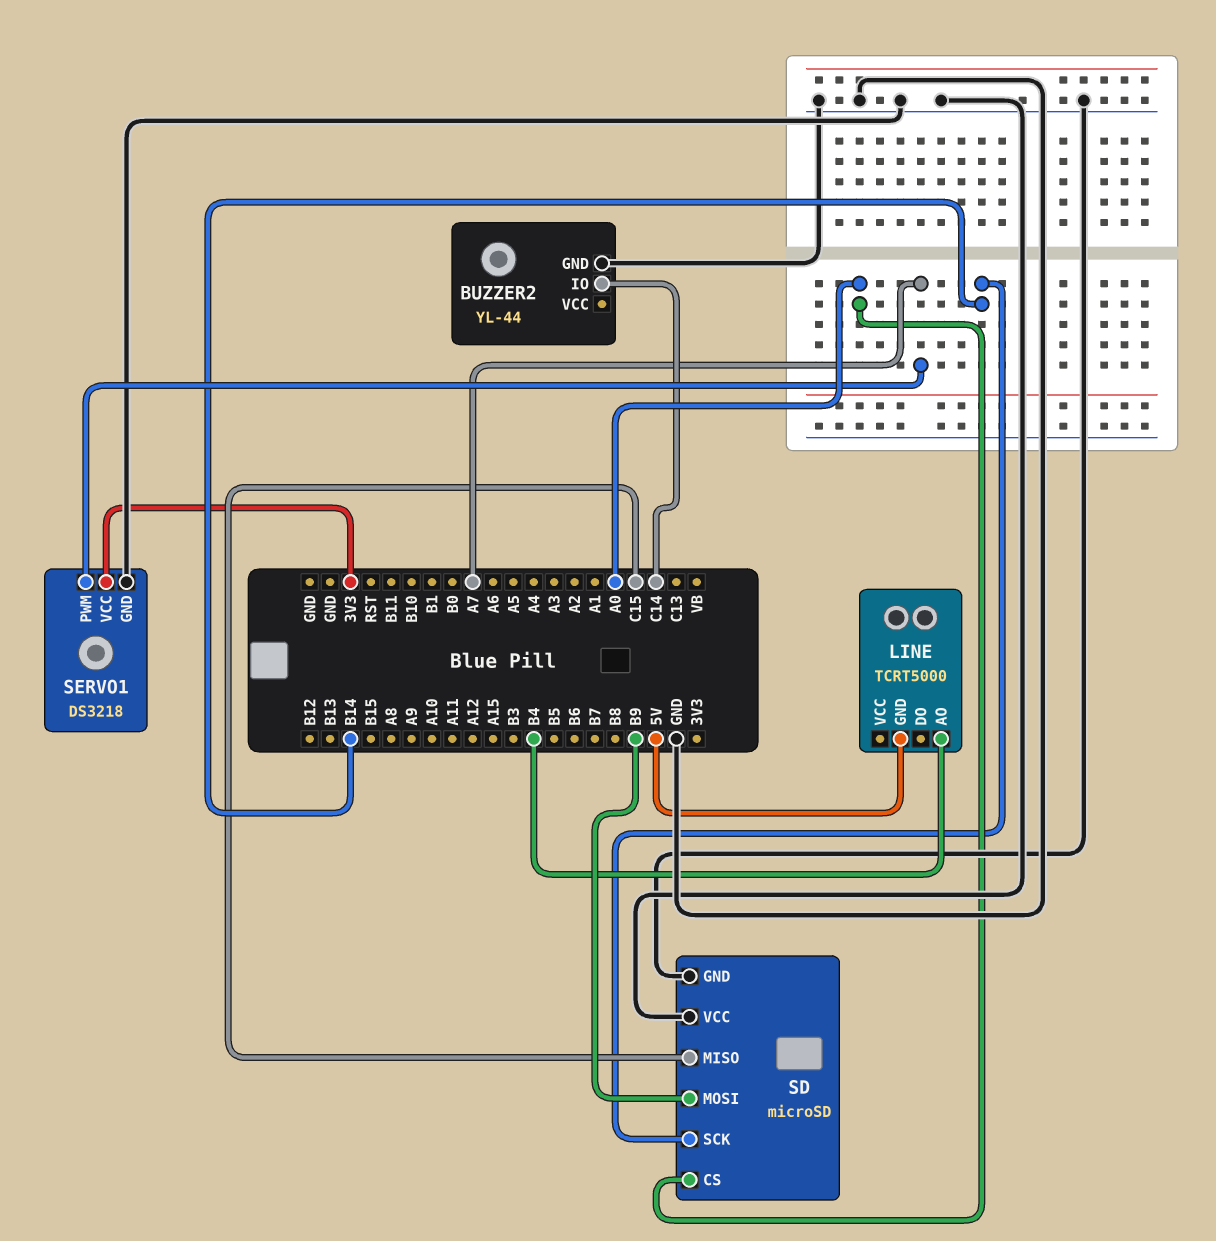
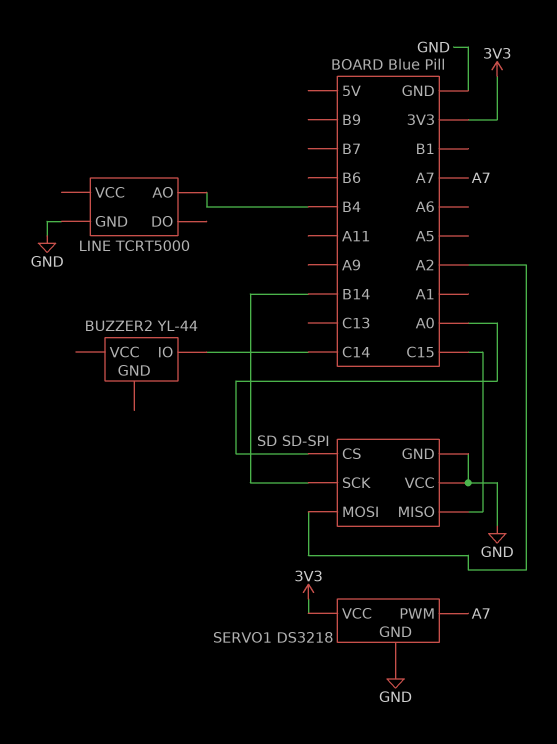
BUZZER2 pin GND: GND -> none
LINE pin GND: 5V -> GND
SD: microSD -> SD-SPI
SD pin MOSI: B9 -> A2

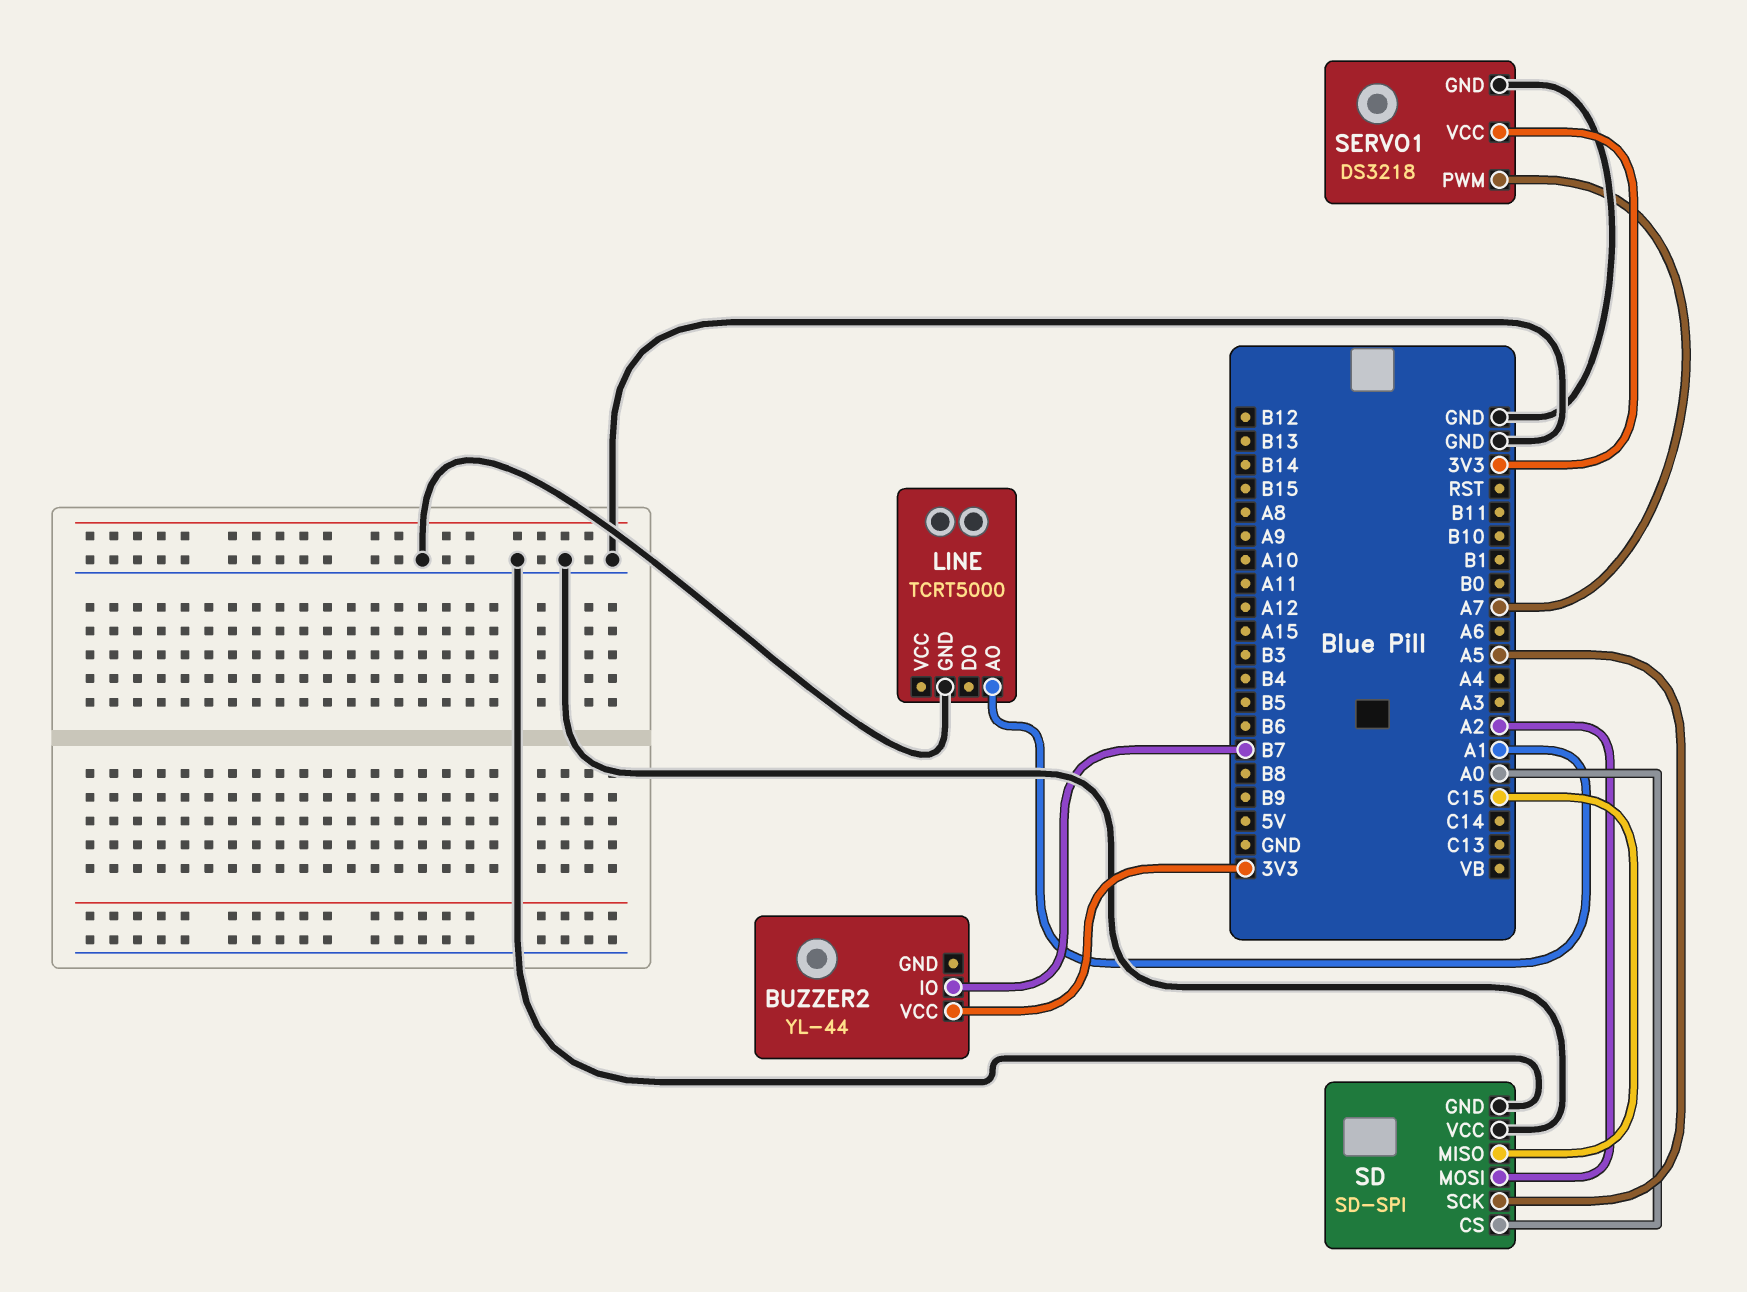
BUZZER2 pin IO: C14 -> B7
BUZZER2 pin VCC: none -> 3V3
LINE pin AO: B4 -> A1
SD pin SCK: B14 -> A5

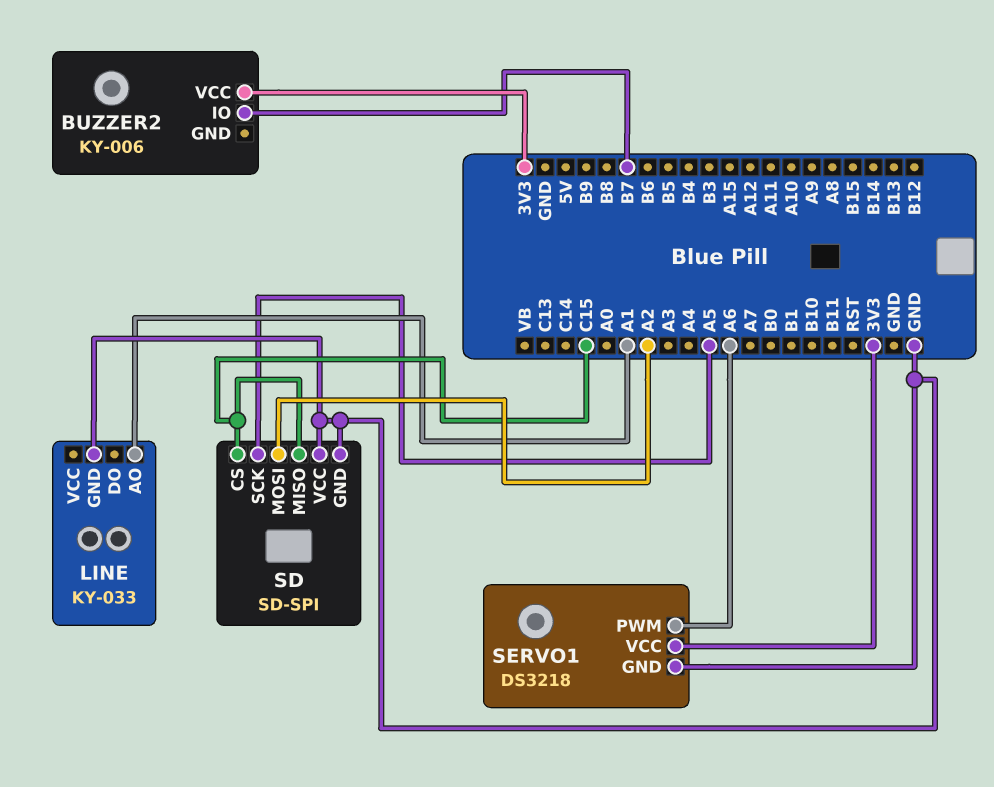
BUZZER2: YL-44 -> KY-006
LINE: TCRT5000 -> KY-033
SD pin CS: A0 -> C15
SERVO1 pin PWM: A7 -> A6

